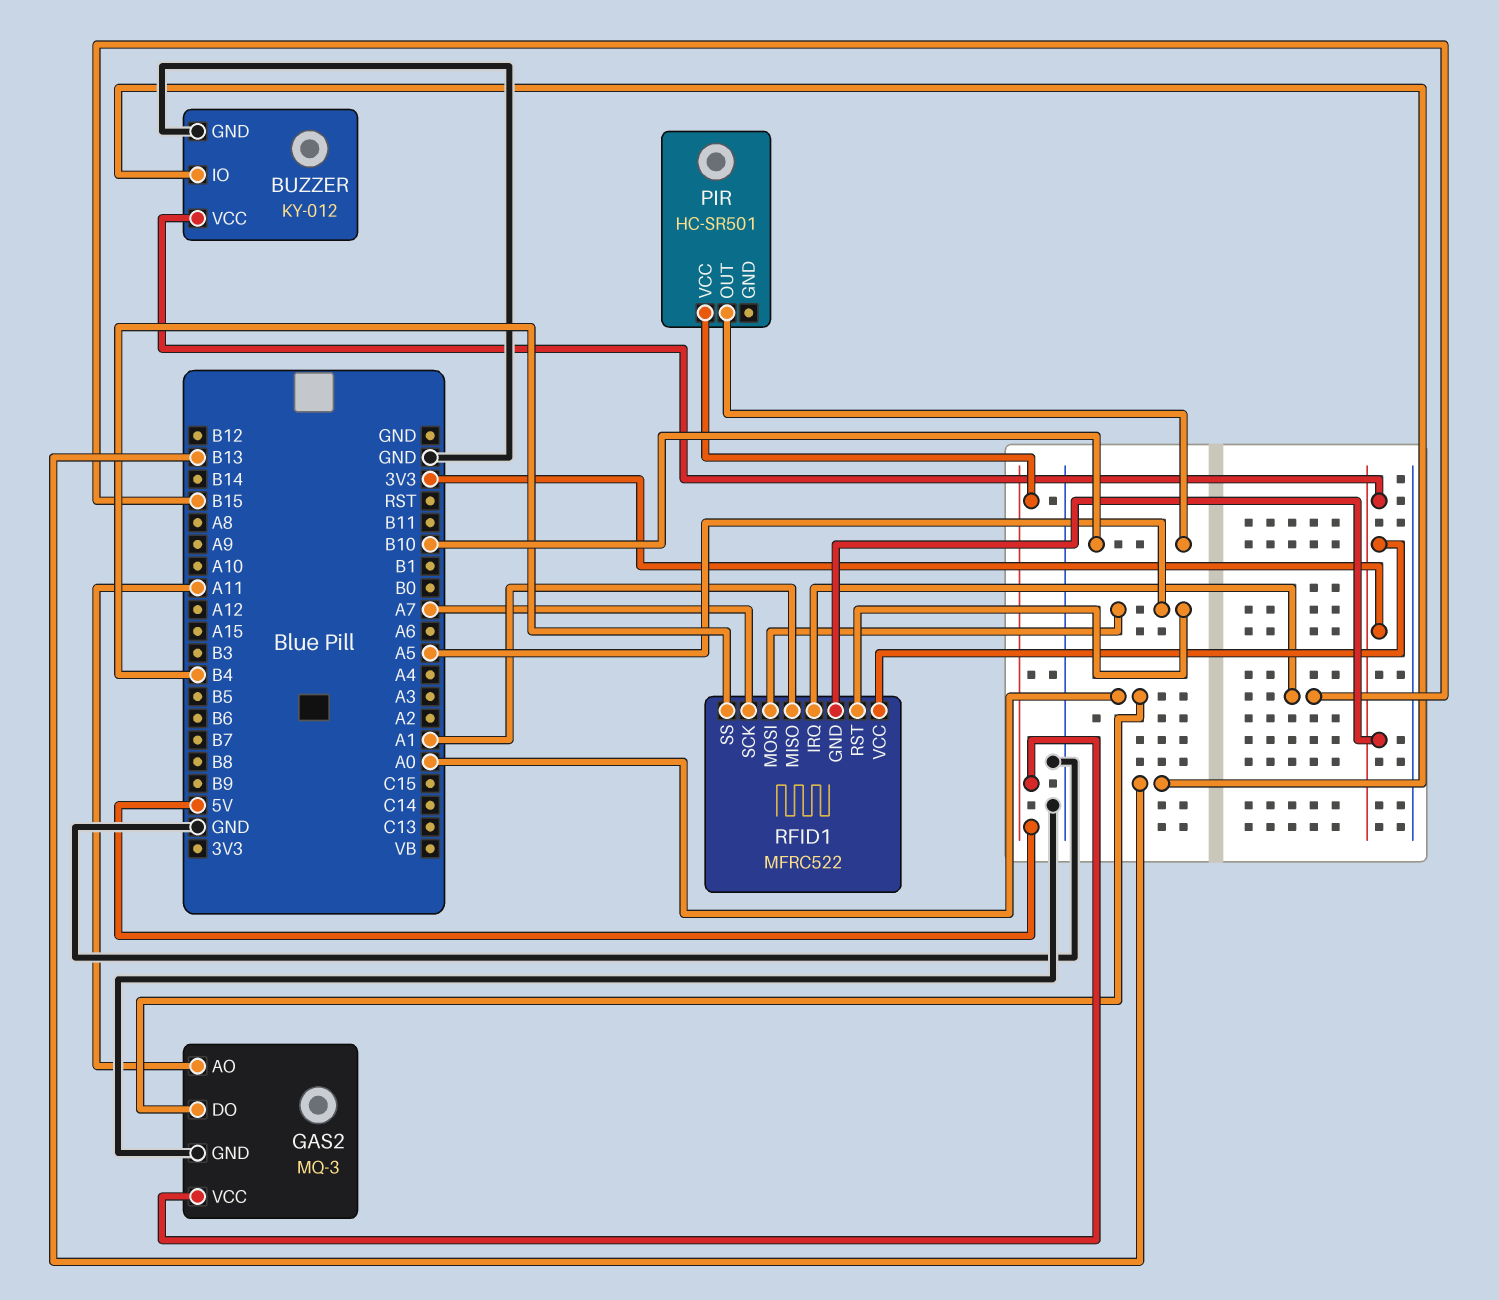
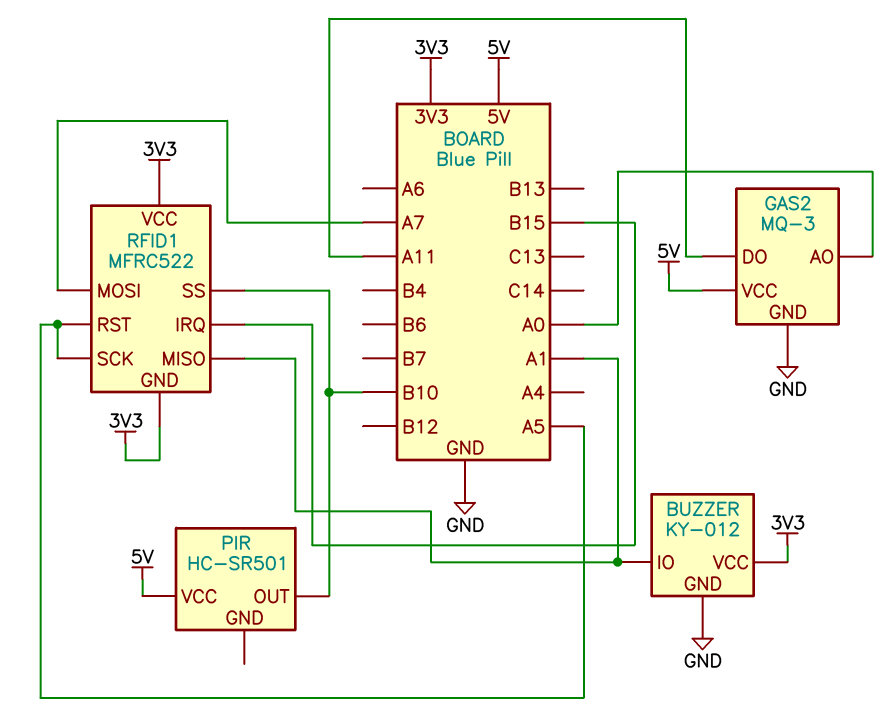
BUZZER pin IO: B13 -> A1
GAS2 pin AO: A11 -> A0
GAS2 pin DO: A0 -> A11
RFID1 pin MOSI: A5 -> A7
RFID1 pin SCK: A7 -> A5
RFID1 pin SS: B4 -> B10

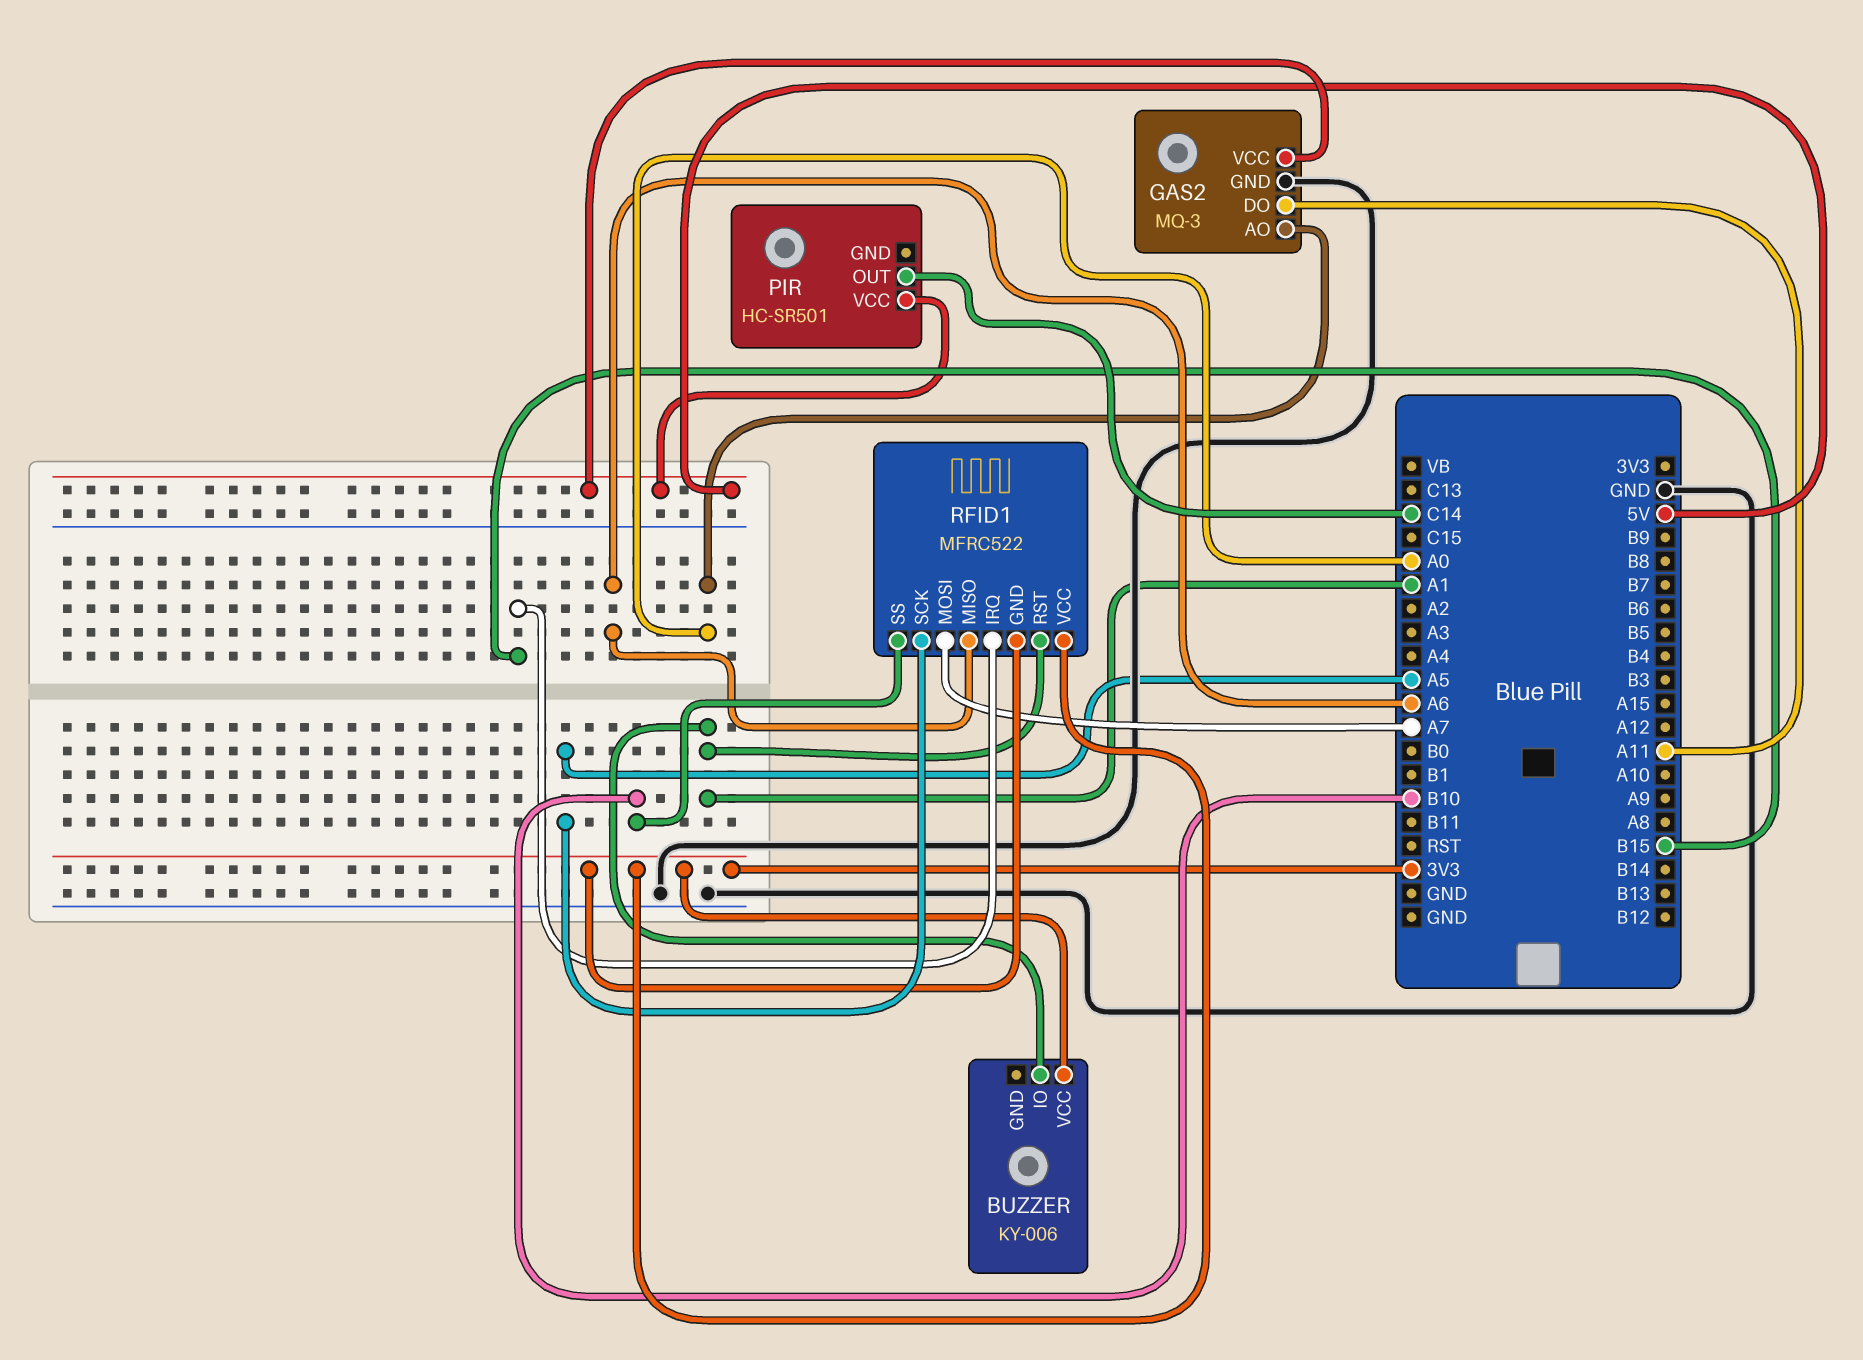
BUZZER: KY-012 -> KY-006
BUZZER pin GND: GND -> none
PIR pin OUT: B10 -> C14
RFID1 pin MISO: A1 -> A6
RFID1 pin RST: A5 -> A1

